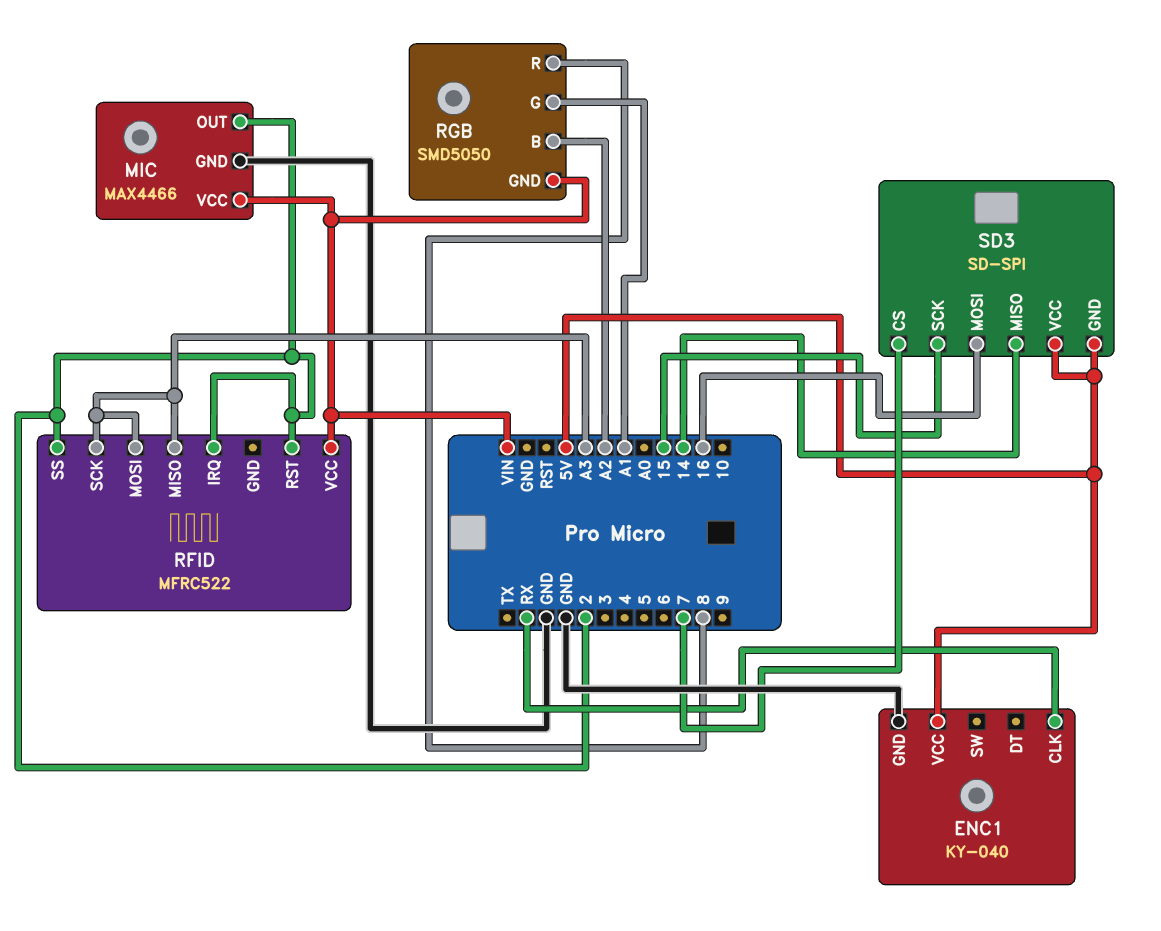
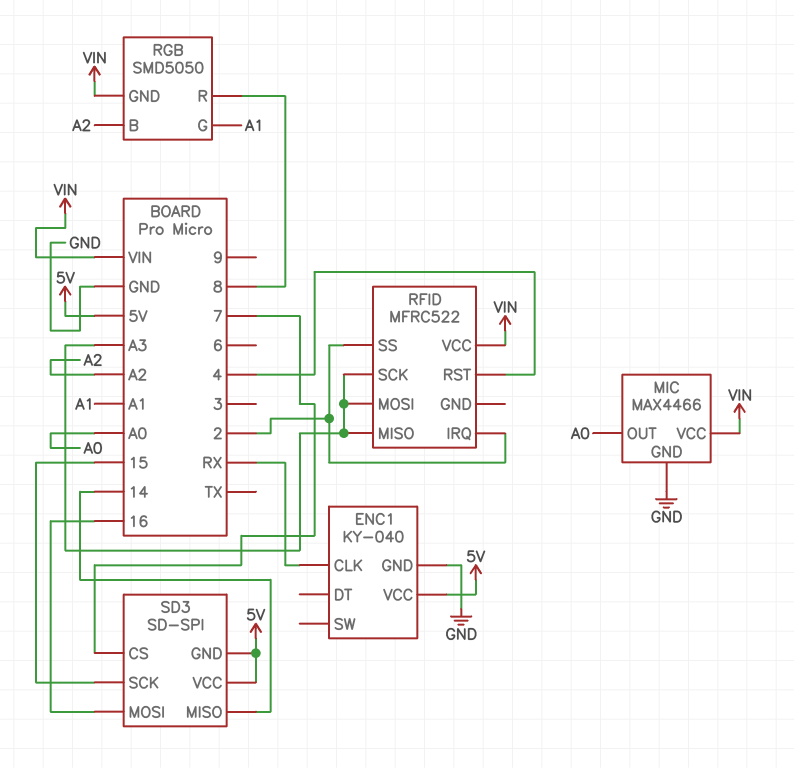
MIC pin OUT: 2 -> A0
RFID pin RST: 2 -> 4

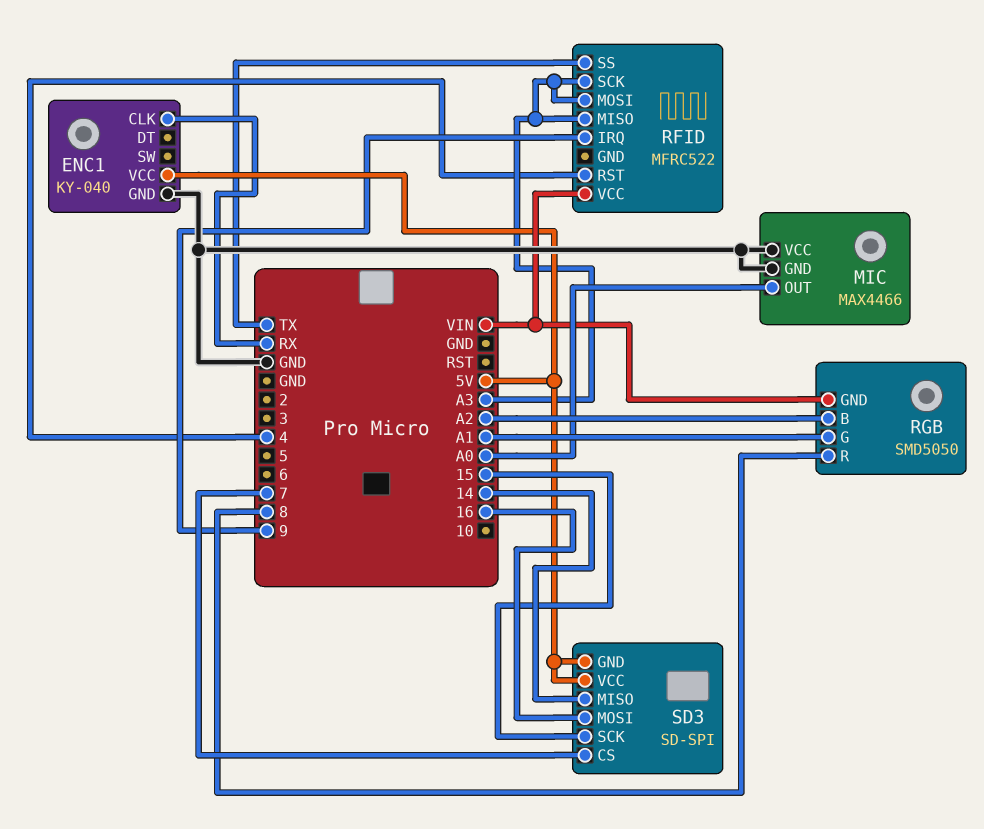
MIC pin VCC: VIN -> GND
RFID pin IRQ: 2 -> 9
RFID pin SS: 2 -> TX

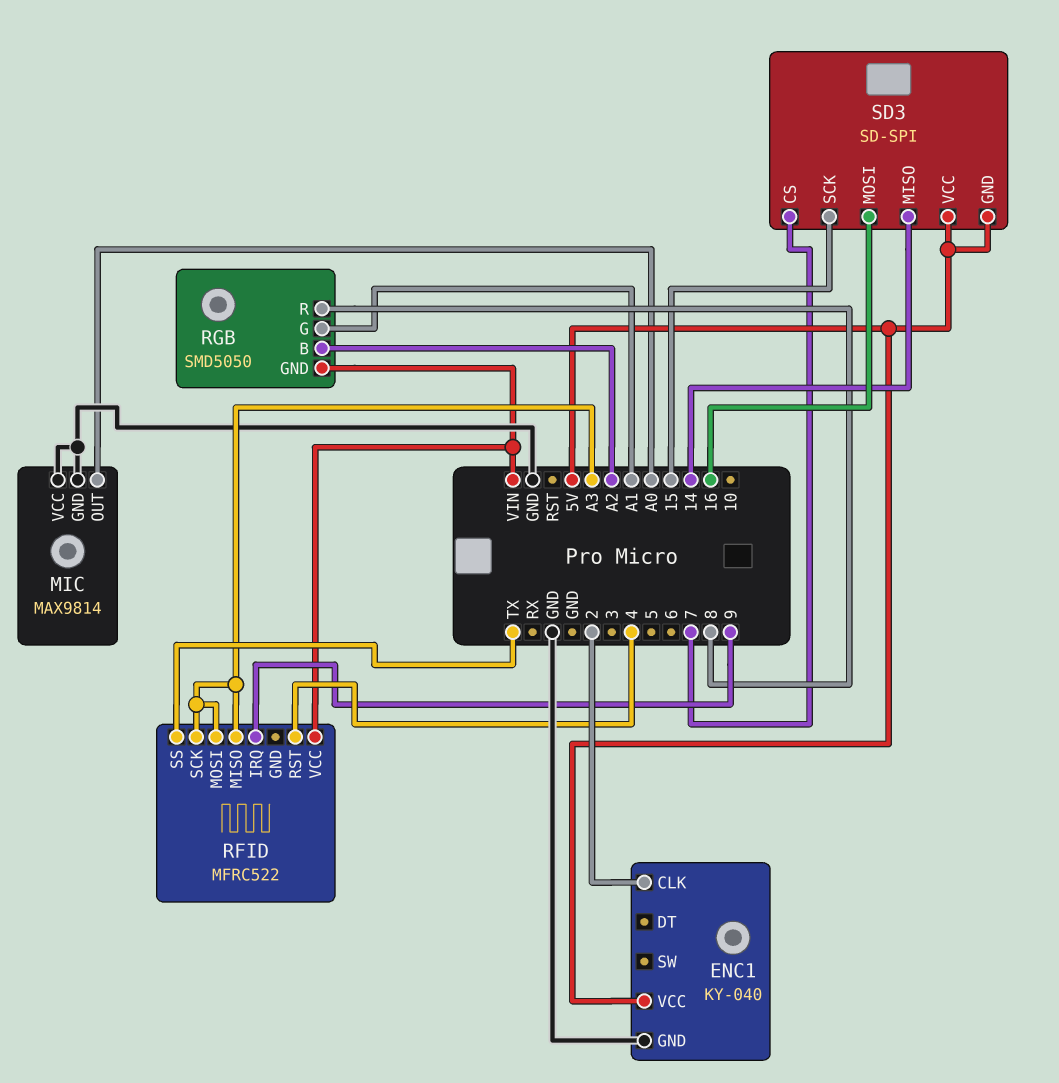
ENC1 pin CLK: RX -> 2
MIC: MAX4466 -> MAX9814

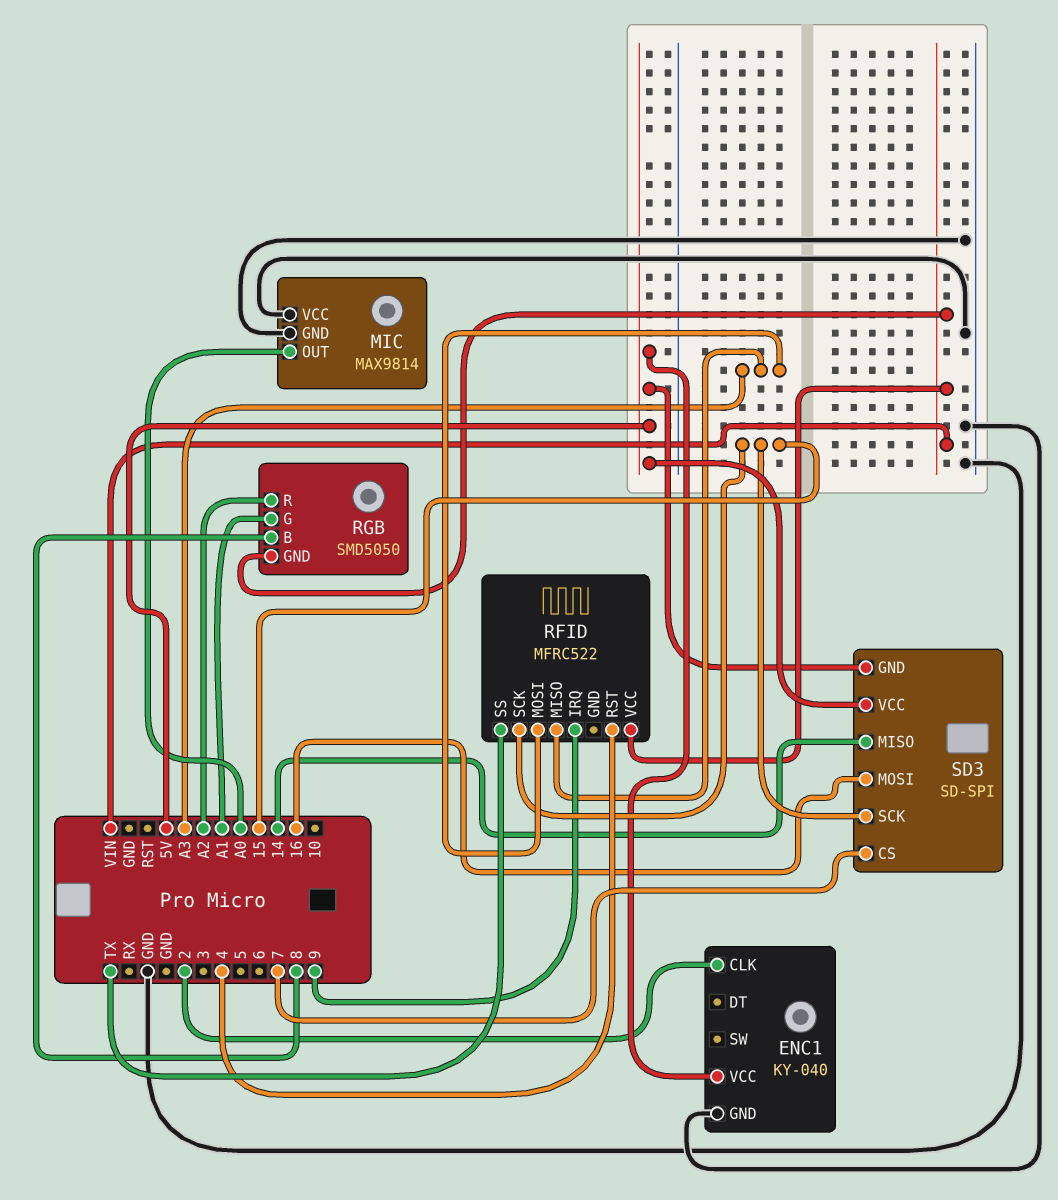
RFID pin SCK: A3 -> 15
RGB pin B: A2 -> 8
RGB pin R: 8 -> A2

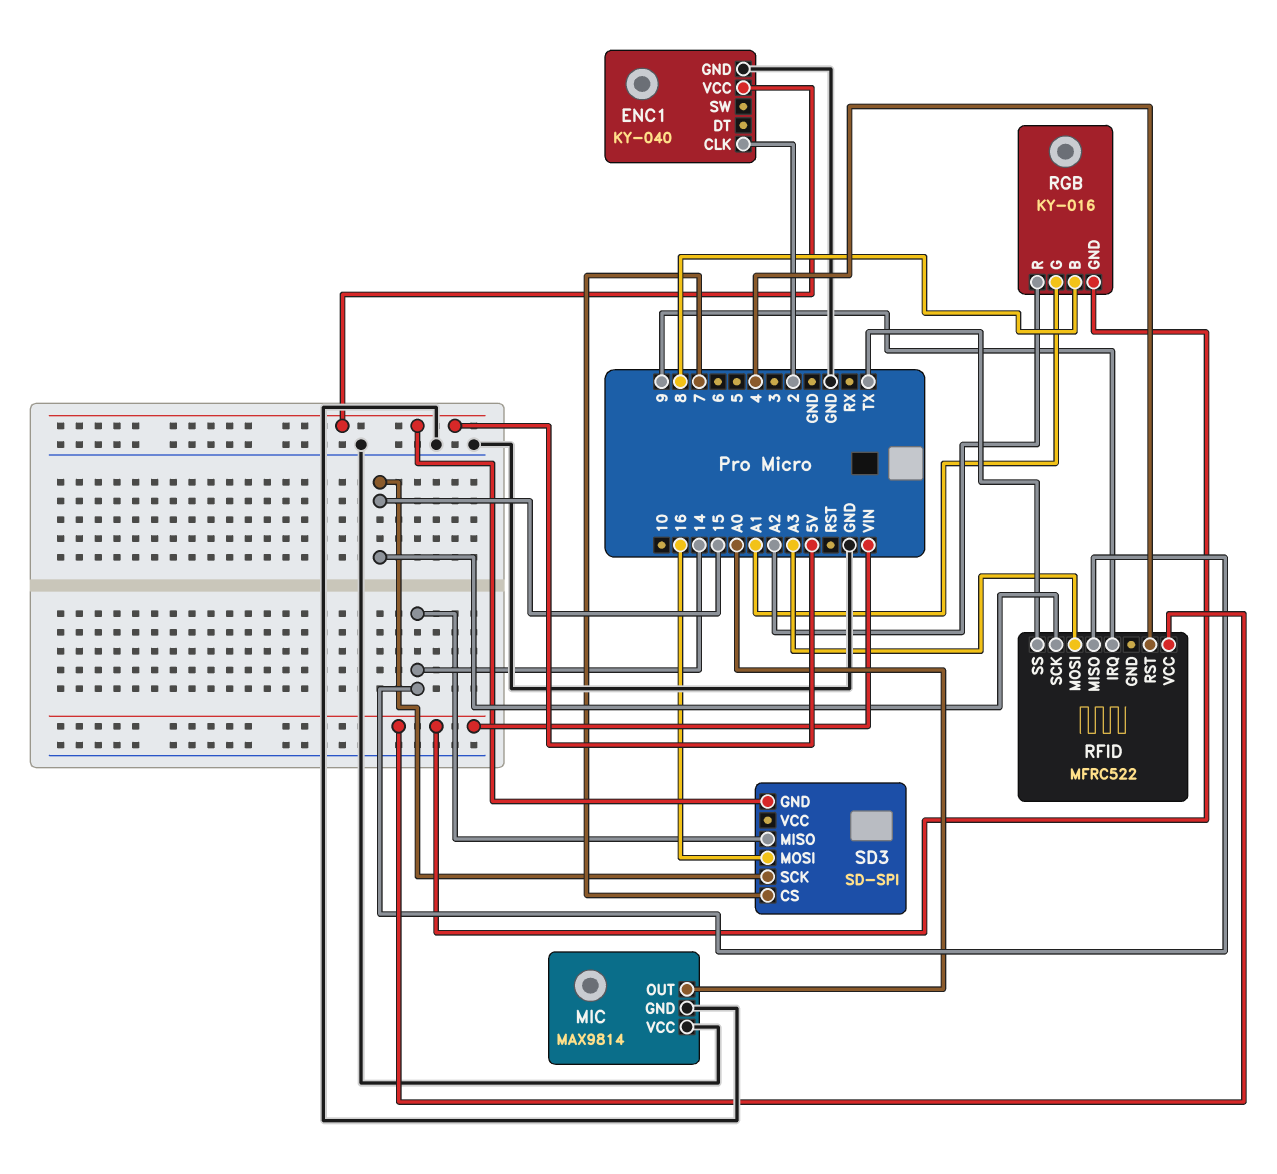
RFID pin MISO: A3 -> 14
RGB: SMD5050 -> KY-016
SD3 pin VCC: 5V -> none

